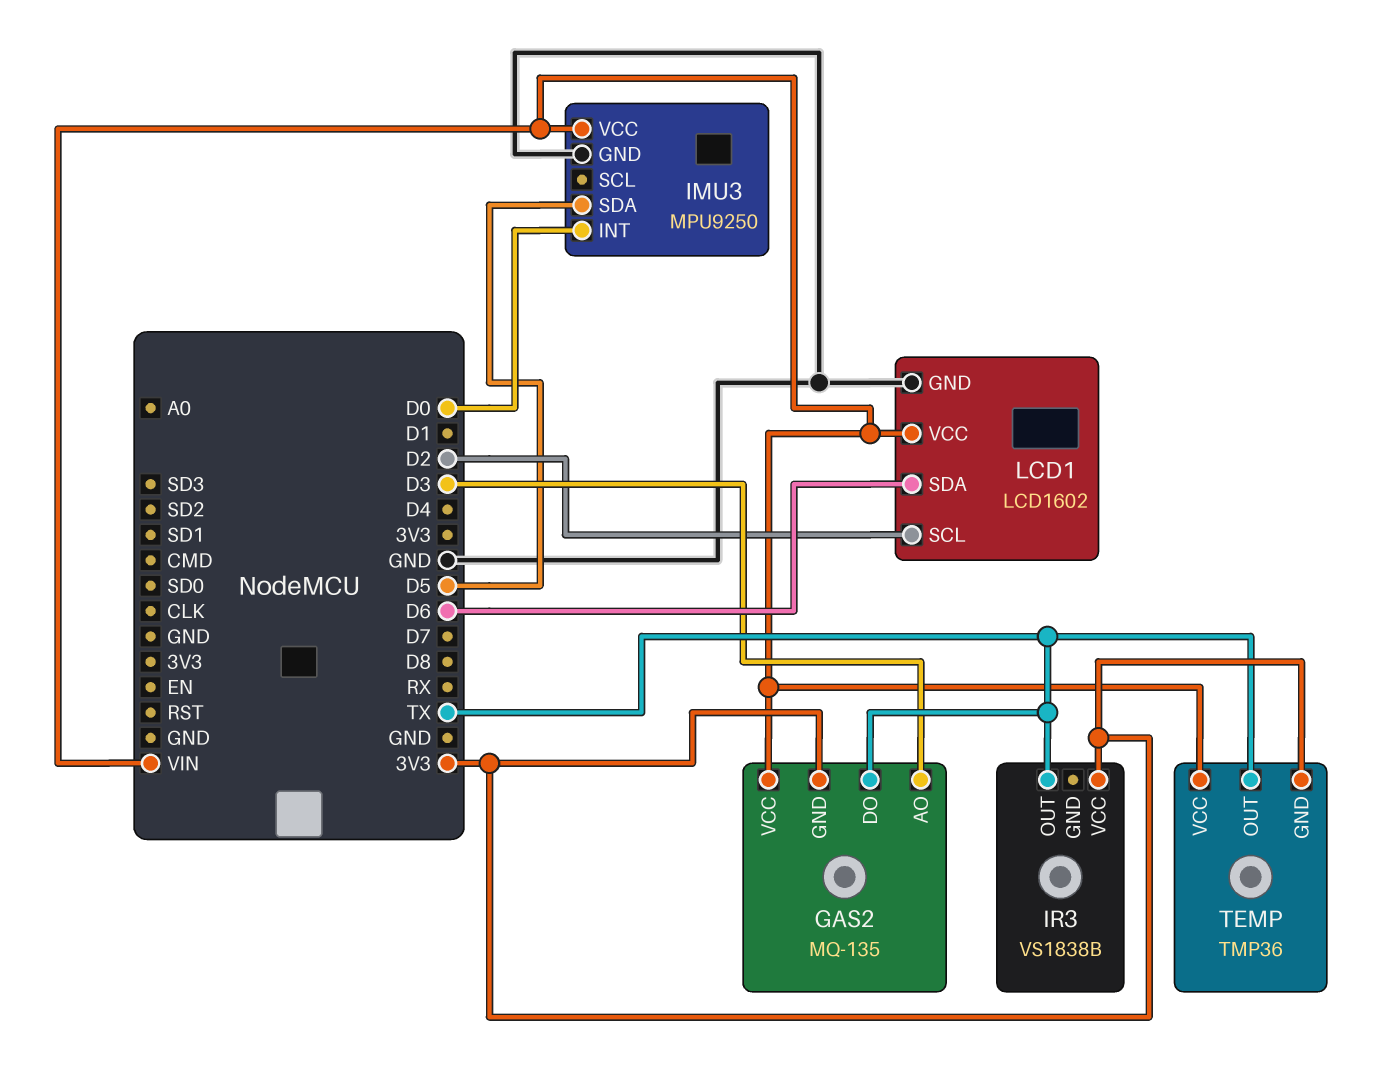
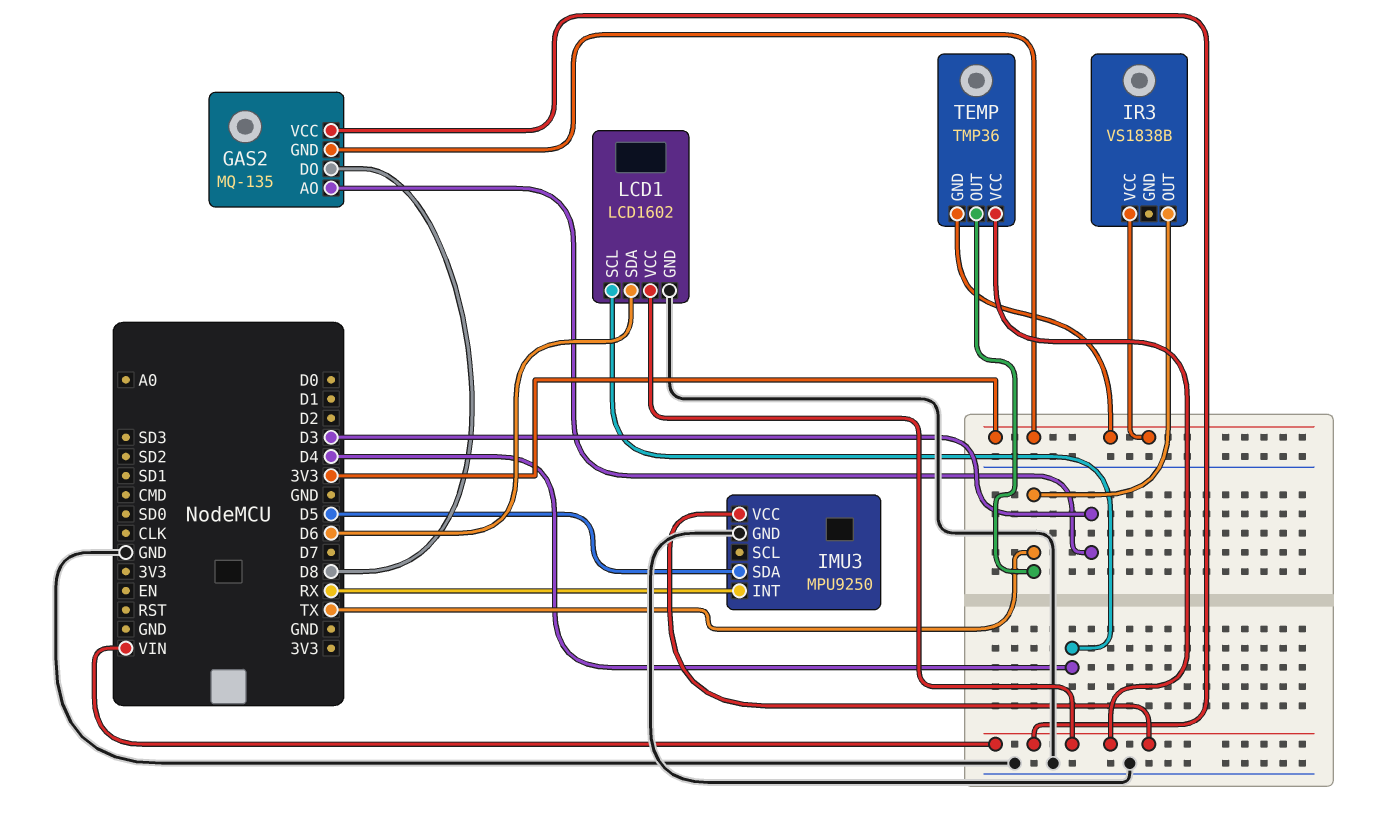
GAS2 pin DO: TX -> D8
IMU3 pin INT: D0 -> RX
LCD1 pin SCL: D2 -> D4

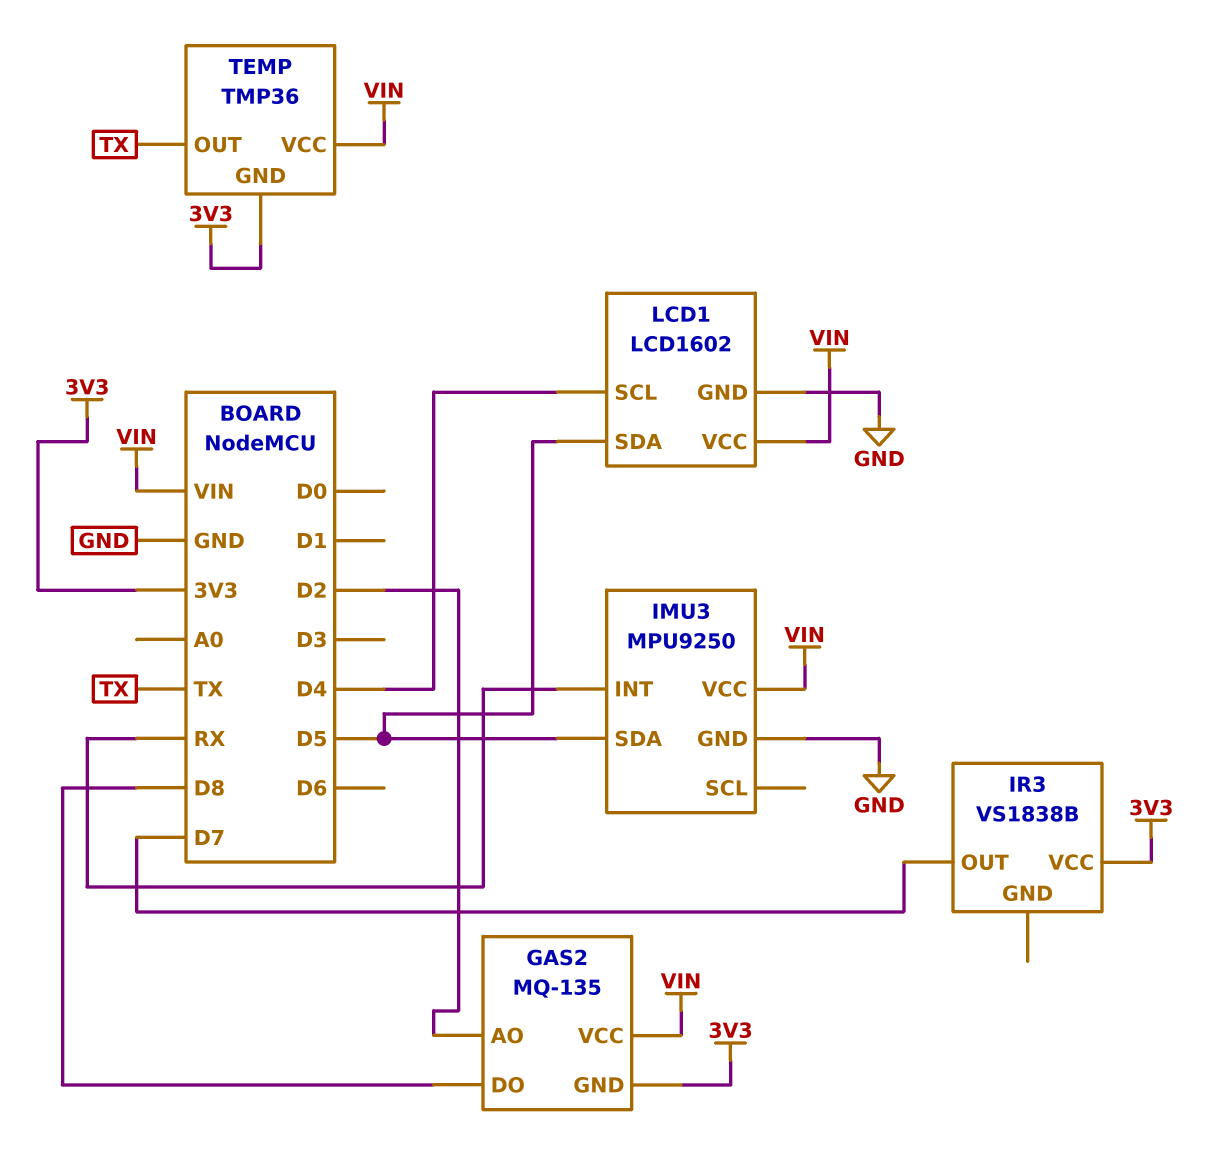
GAS2 pin AO: D3 -> D2
IR3 pin OUT: TX -> D7
LCD1 pin SDA: D6 -> D5

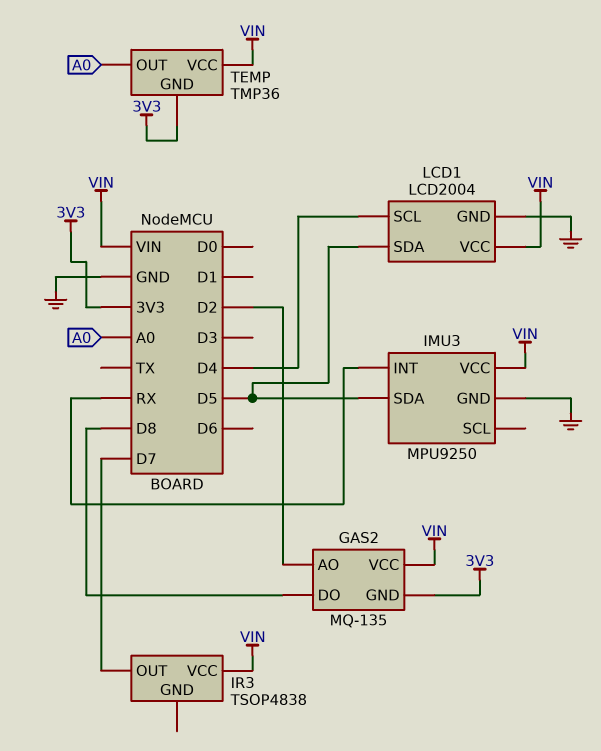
IR3: VS1838B -> TSOP4838
IR3 pin VCC: 3V3 -> VIN
LCD1: LCD1602 -> LCD2004
TEMP pin OUT: TX -> A0

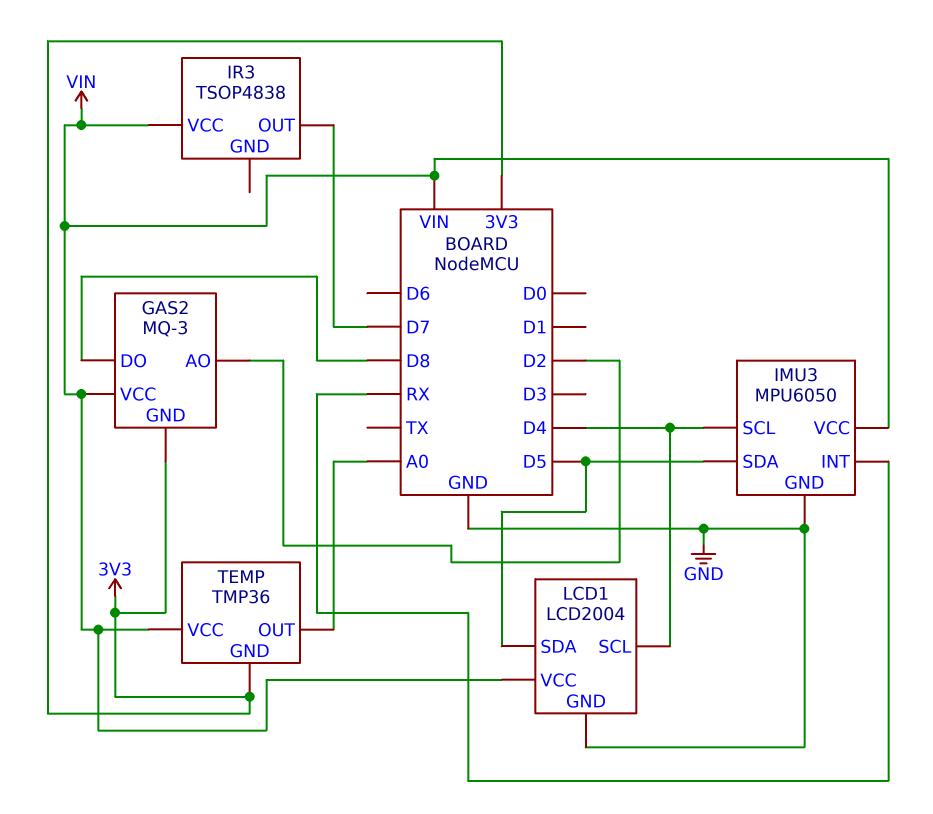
GAS2: MQ-135 -> MQ-3
IMU3: MPU9250 -> MPU6050
IMU3 pin SCL: none -> D4

